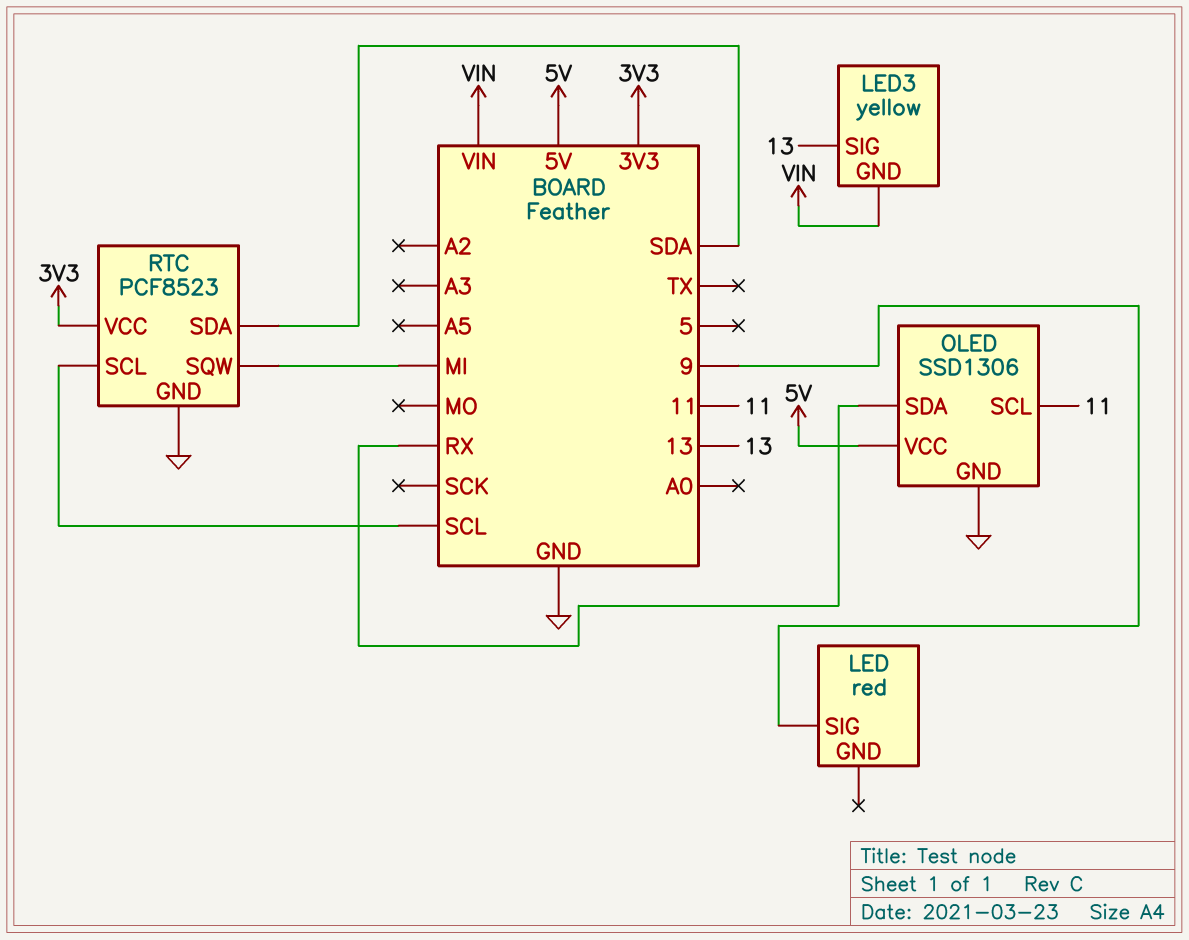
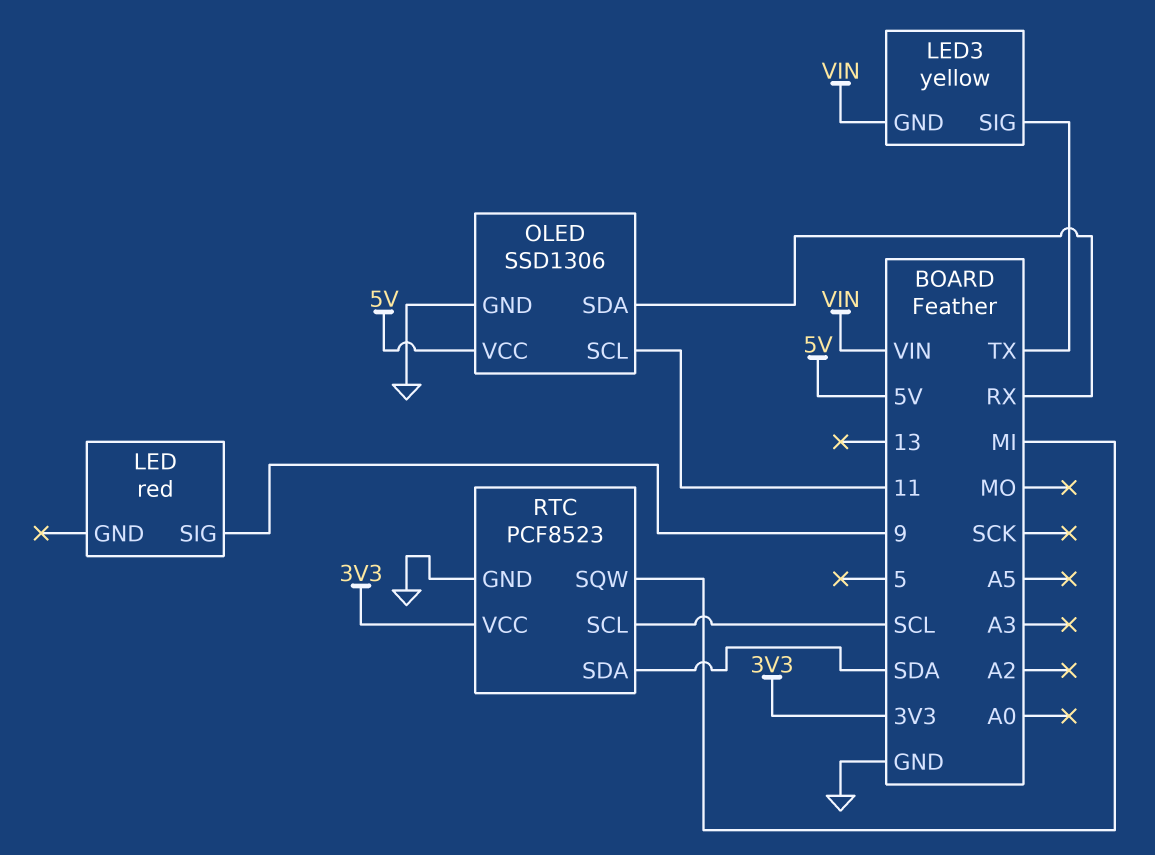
LED3 pin SIG: 13 -> TX

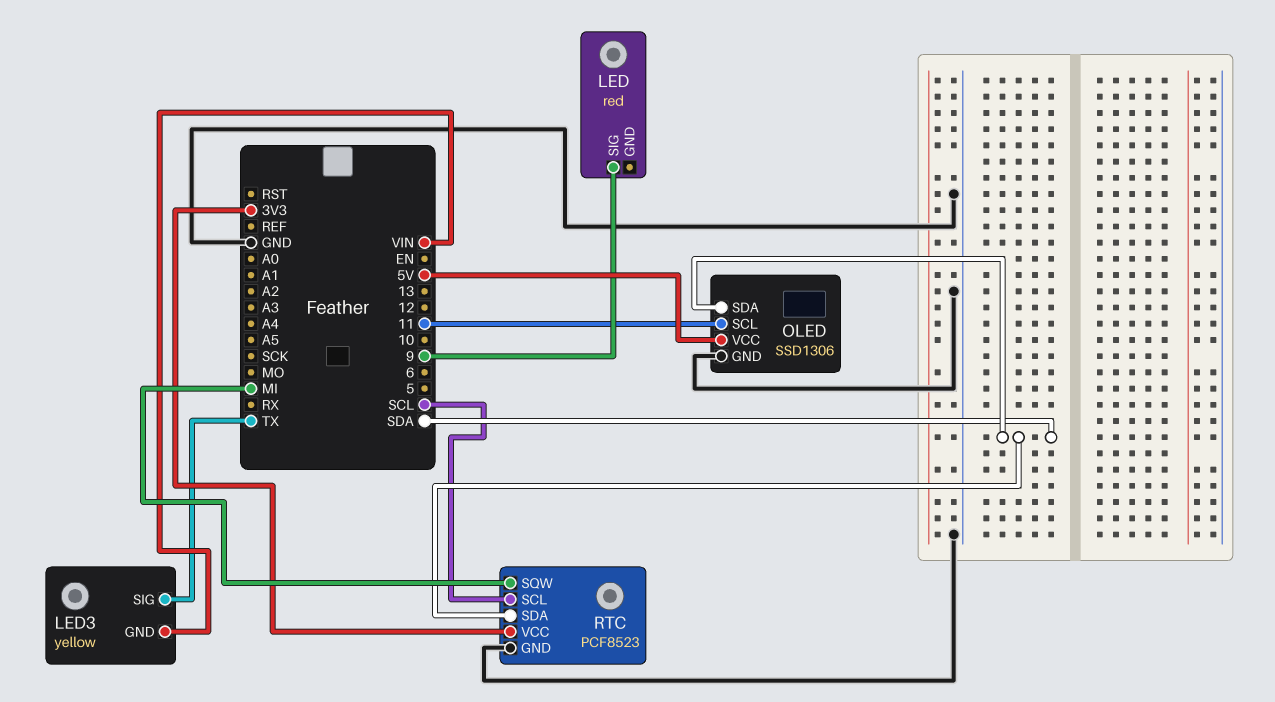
OLED pin SDA: RX -> SDA

